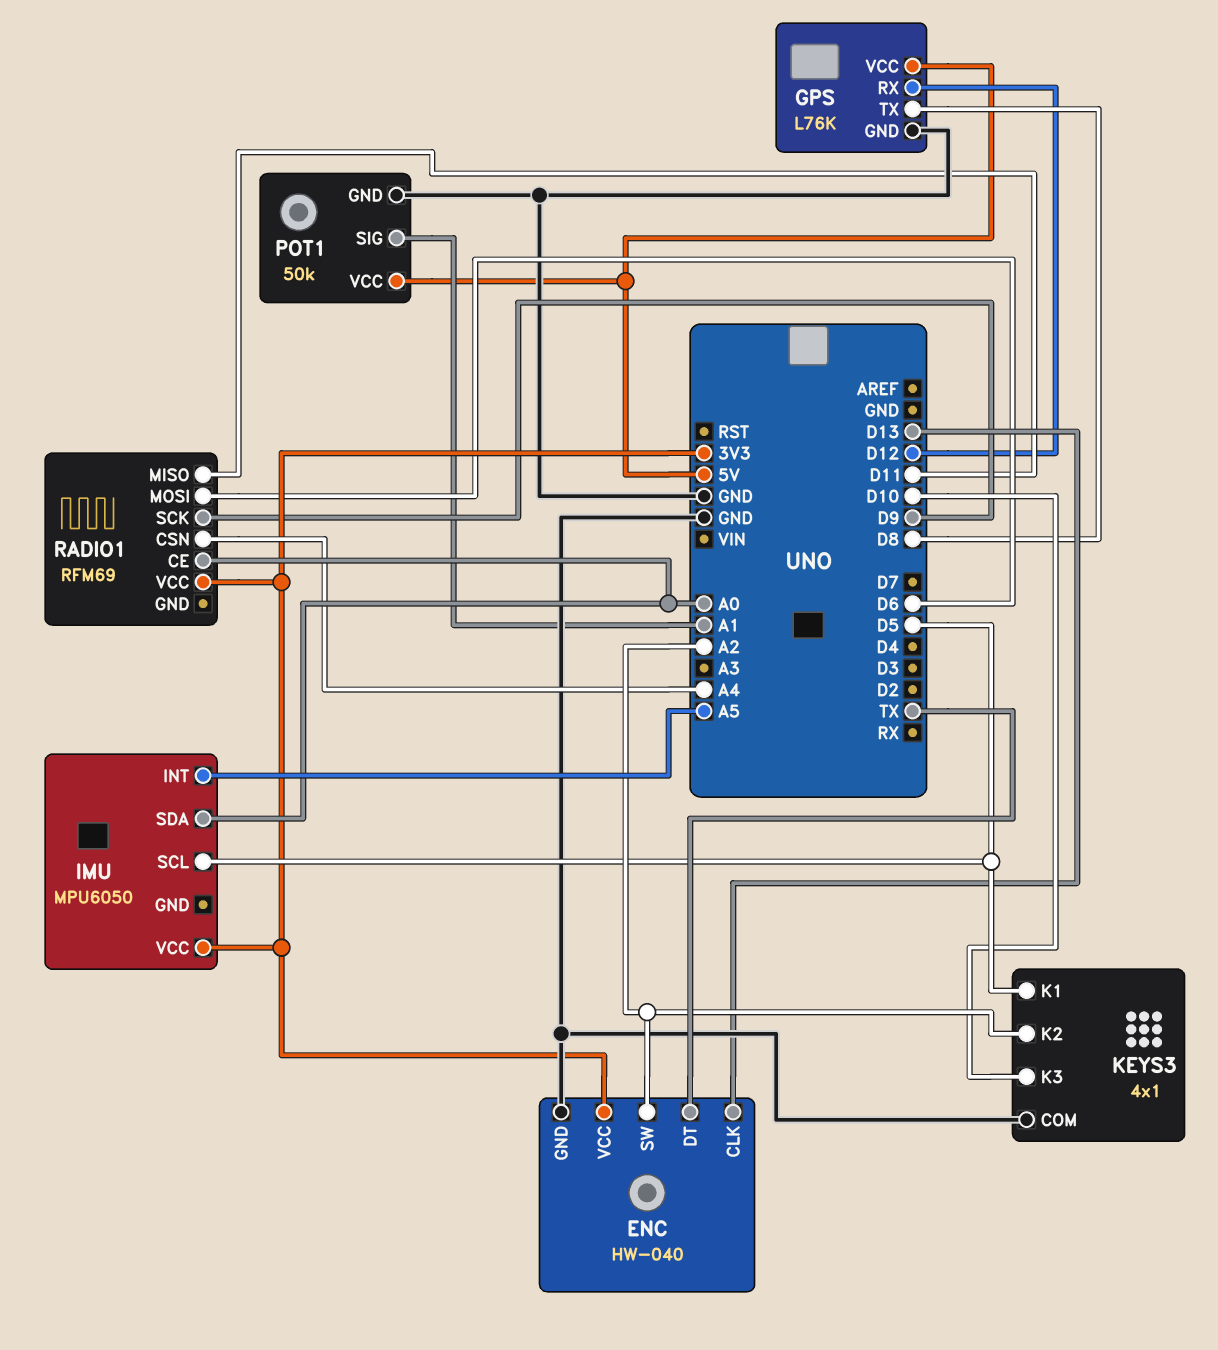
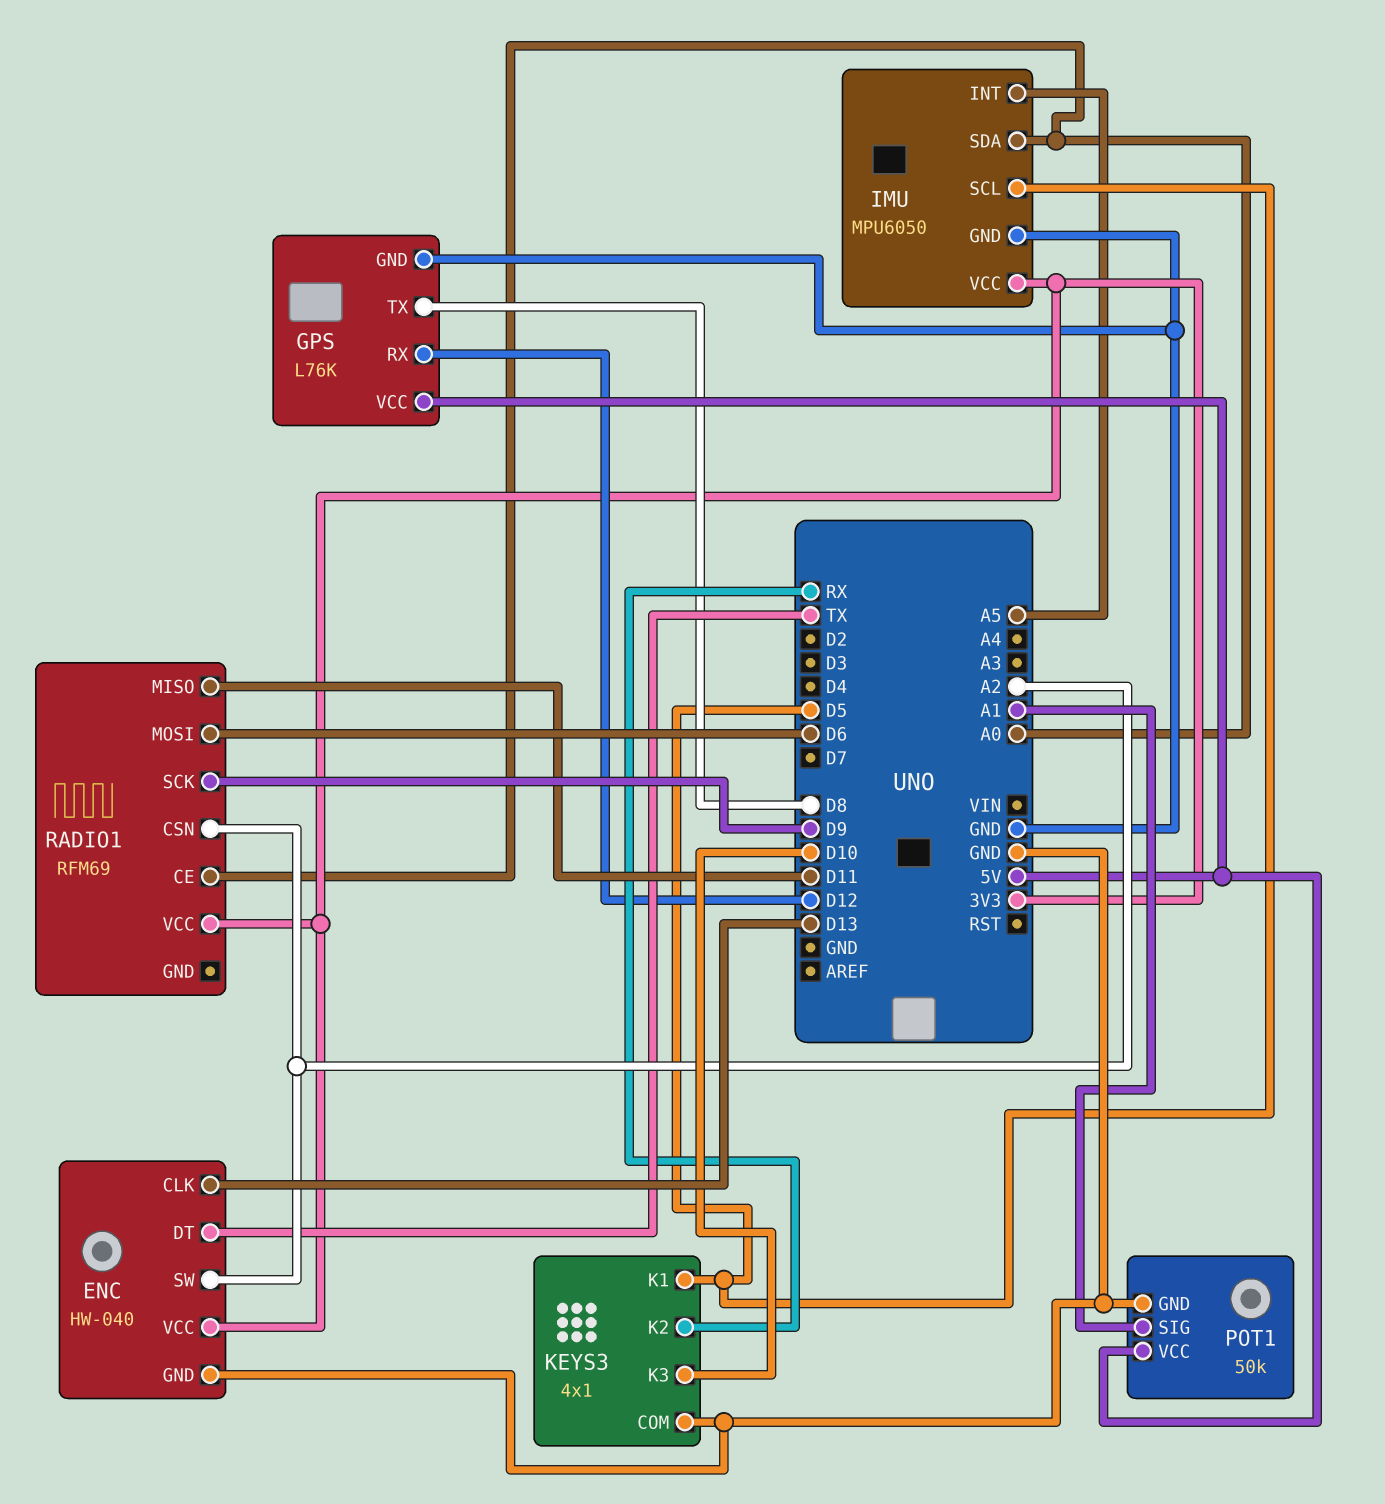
IMU pin GND: none -> GND
KEYS3 pin K2: A2 -> RX
RADIO1 pin CSN: A4 -> A2

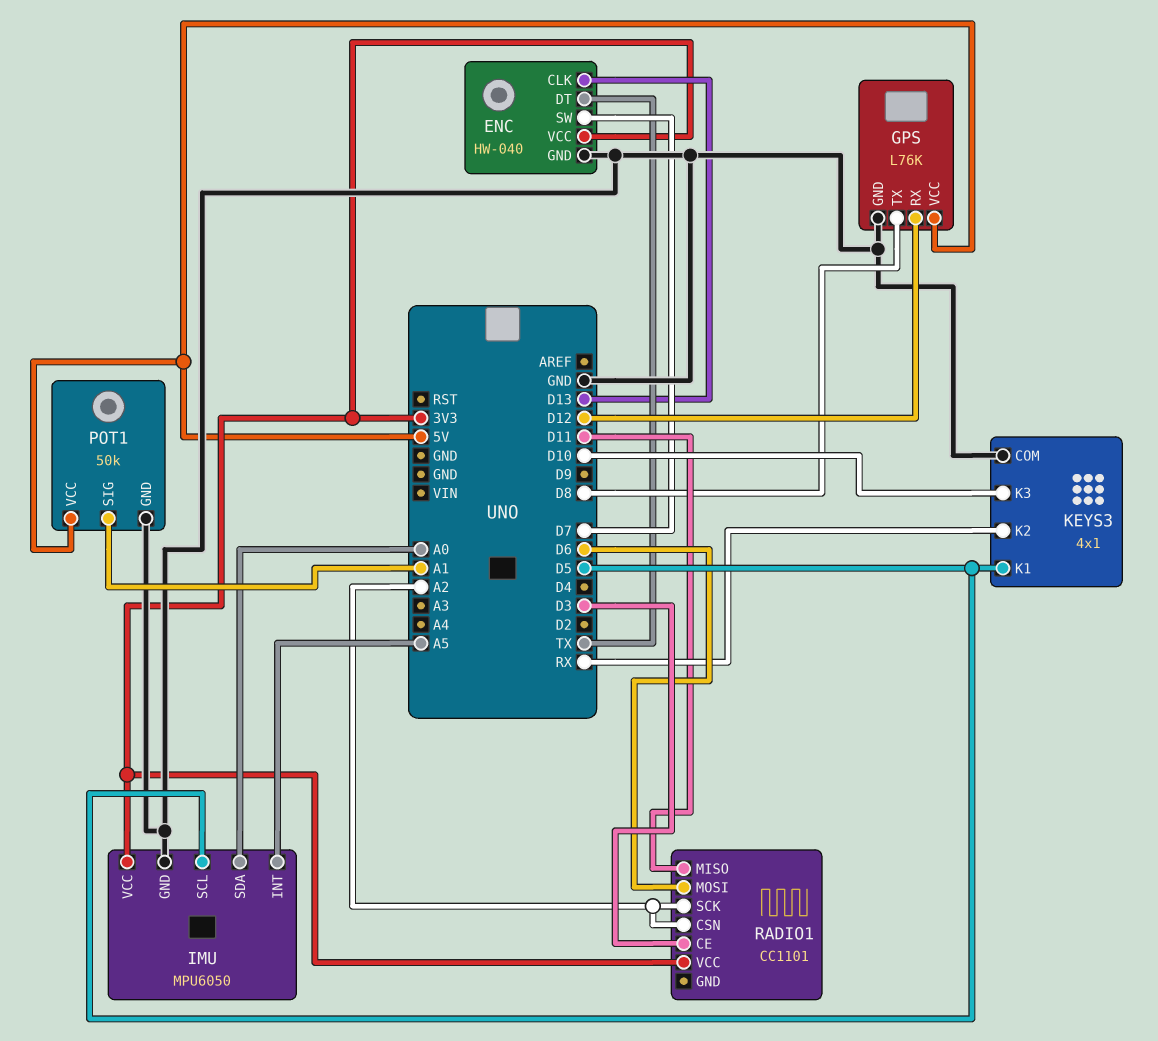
ENC pin SW: A2 -> D7
RADIO1: RFM69 -> CC1101
RADIO1 pin CE: A0 -> D3
RADIO1 pin SCK: D9 -> A2

